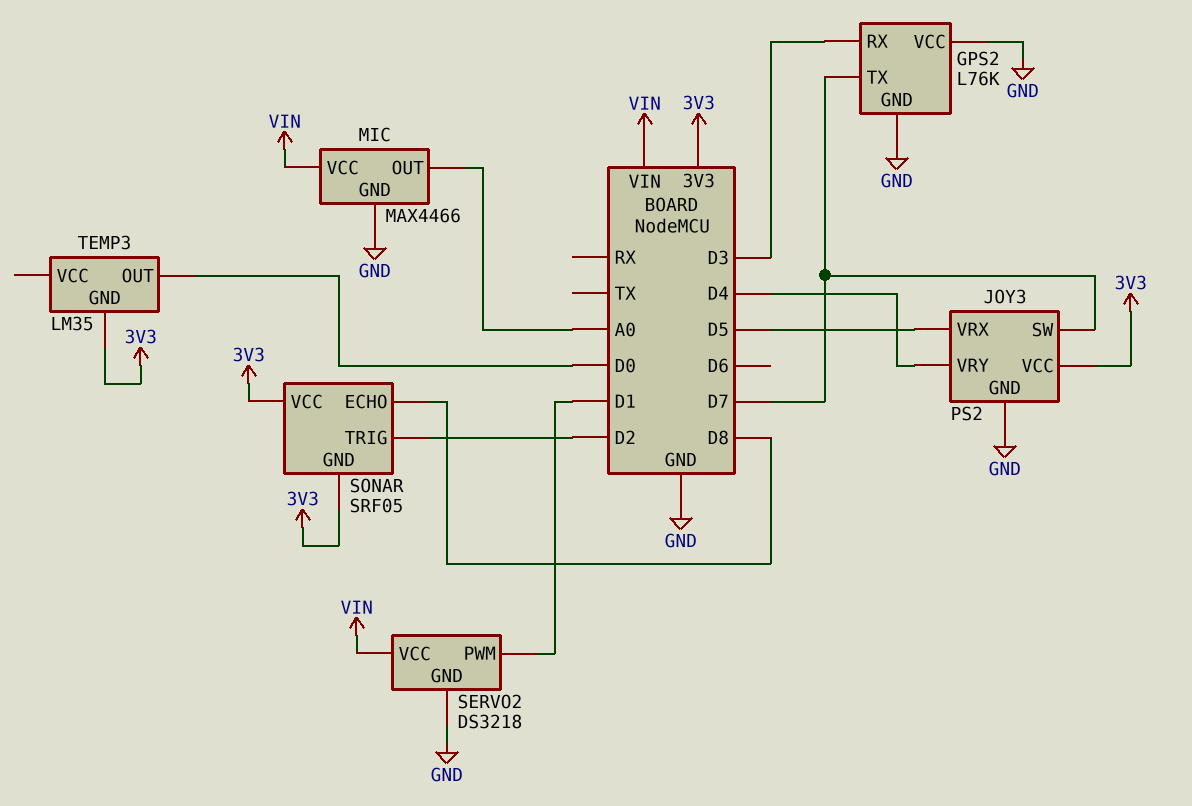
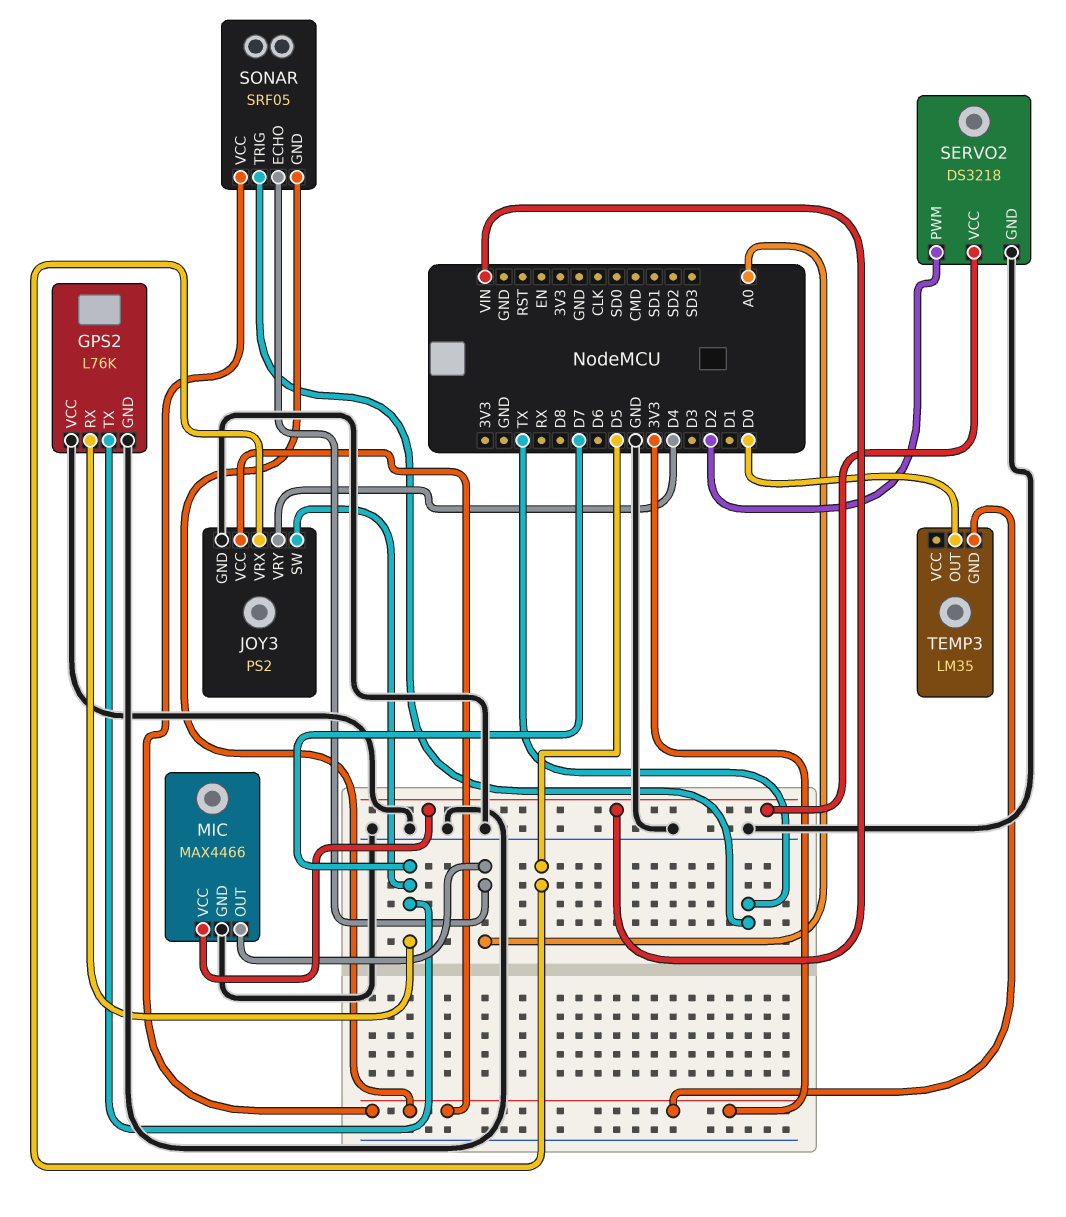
GPS2 pin RX: D3 -> D7
SERVO2 pin PWM: D1 -> D2
SONAR pin ECHO: D8 -> A0
SONAR pin TRIG: D2 -> TX

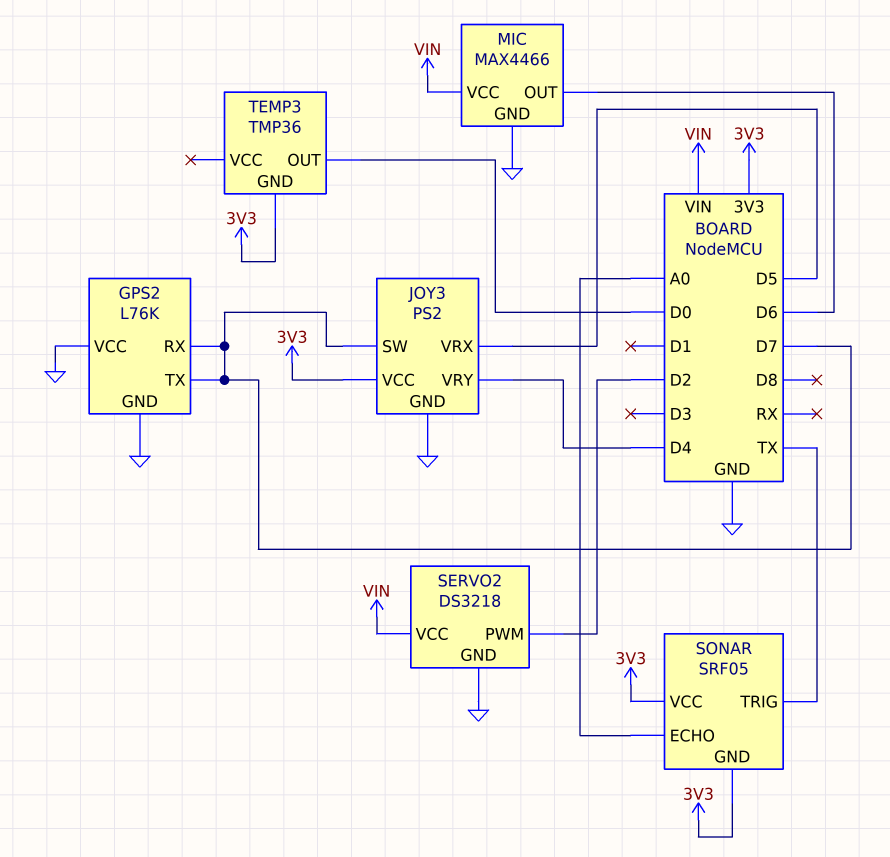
MIC pin OUT: A0 -> D6
TEMP3: LM35 -> TMP36

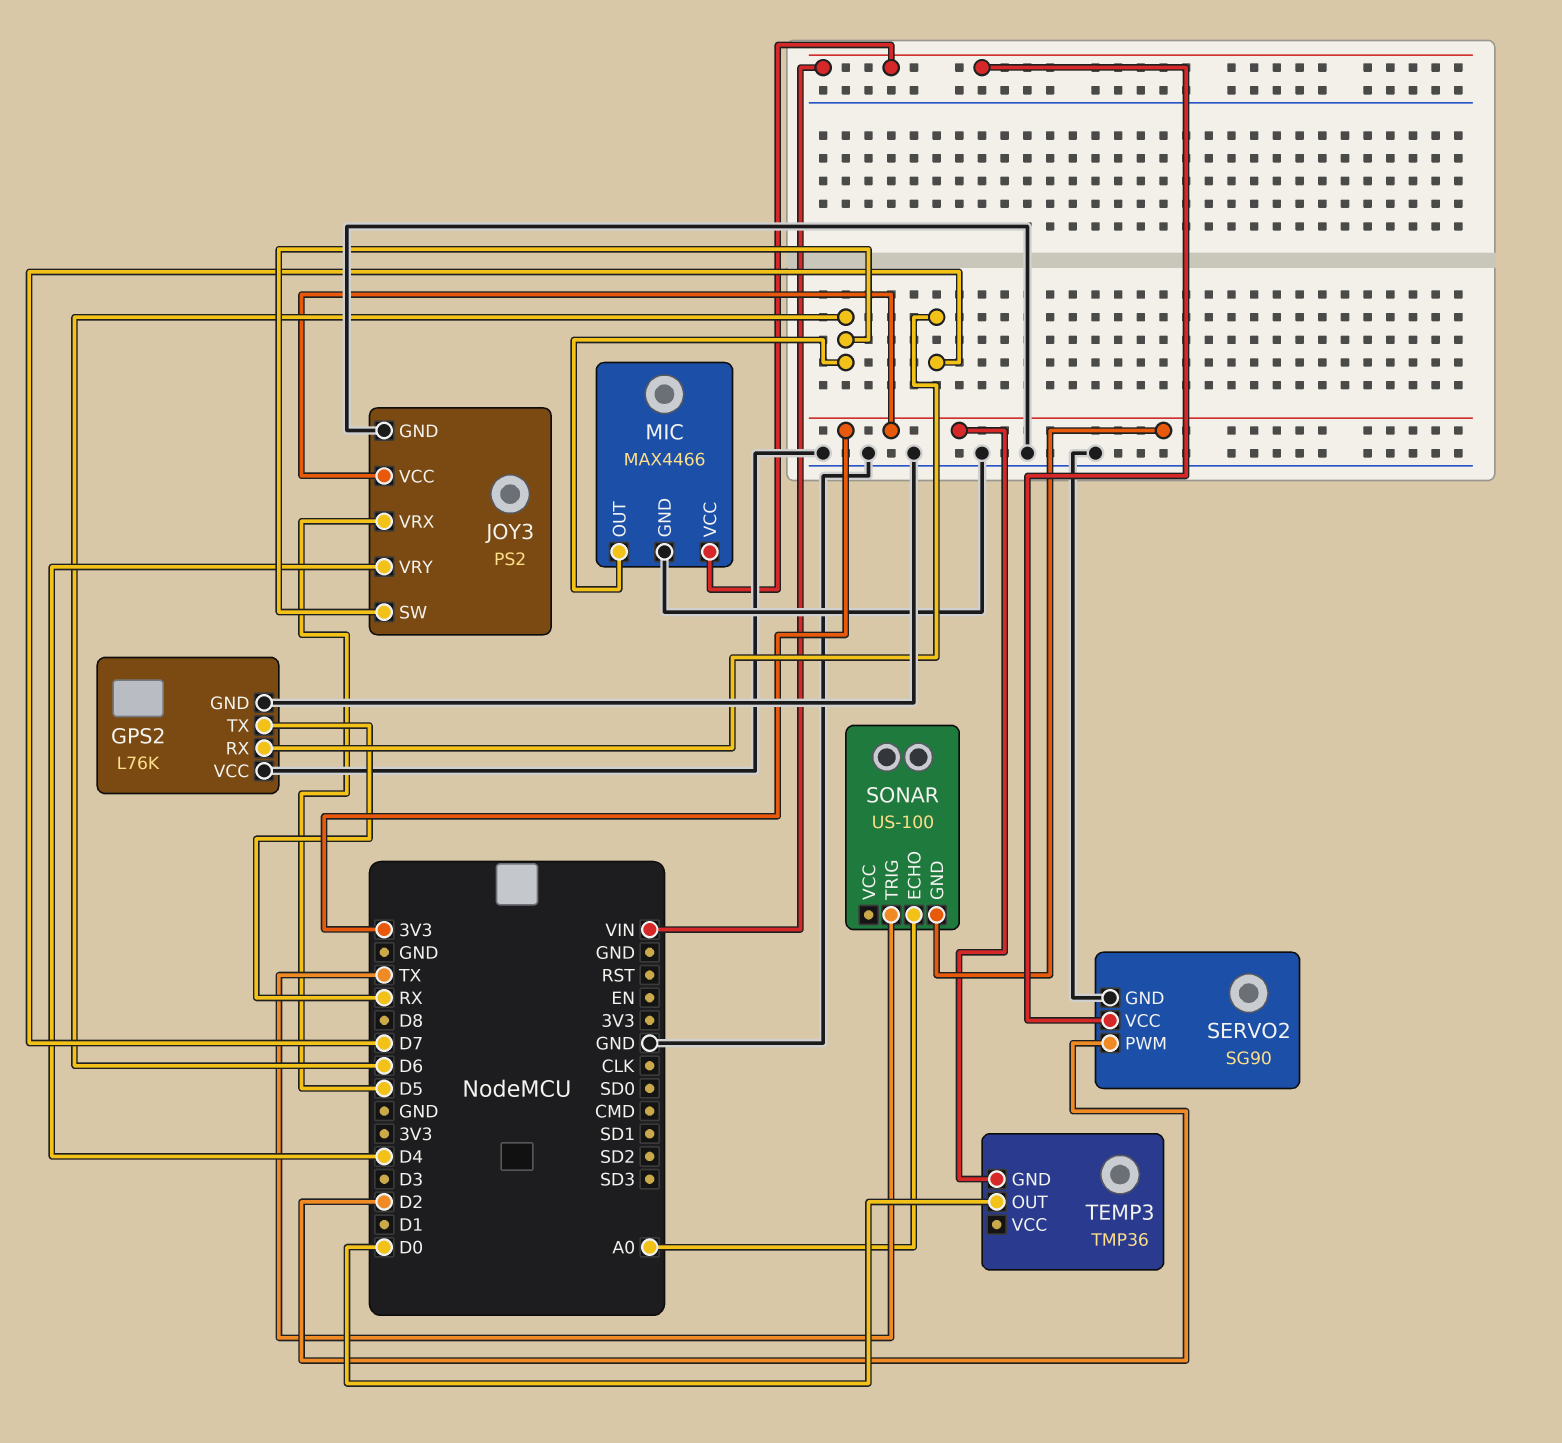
GPS2 pin TX: D7 -> RX
JOY3 pin SW: D7 -> D6
SERVO2: DS3218 -> SG90
SONAR: SRF05 -> US-100
SONAR pin VCC: 3V3 -> none

